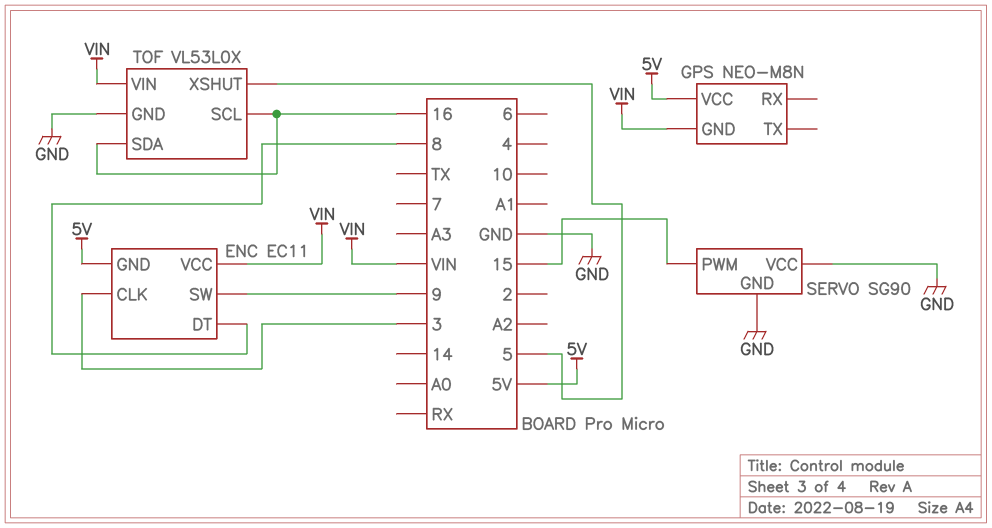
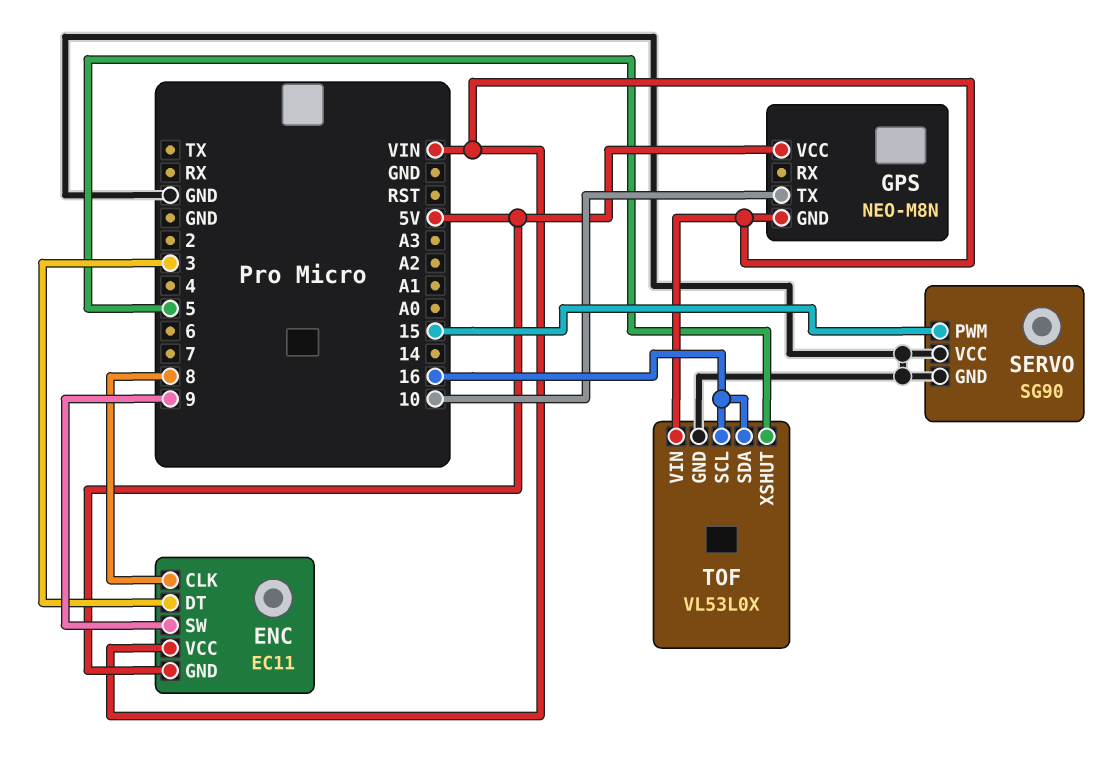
ENC pin CLK: 3 -> 8
ENC pin DT: 8 -> 3
GPS pin TX: none -> 10

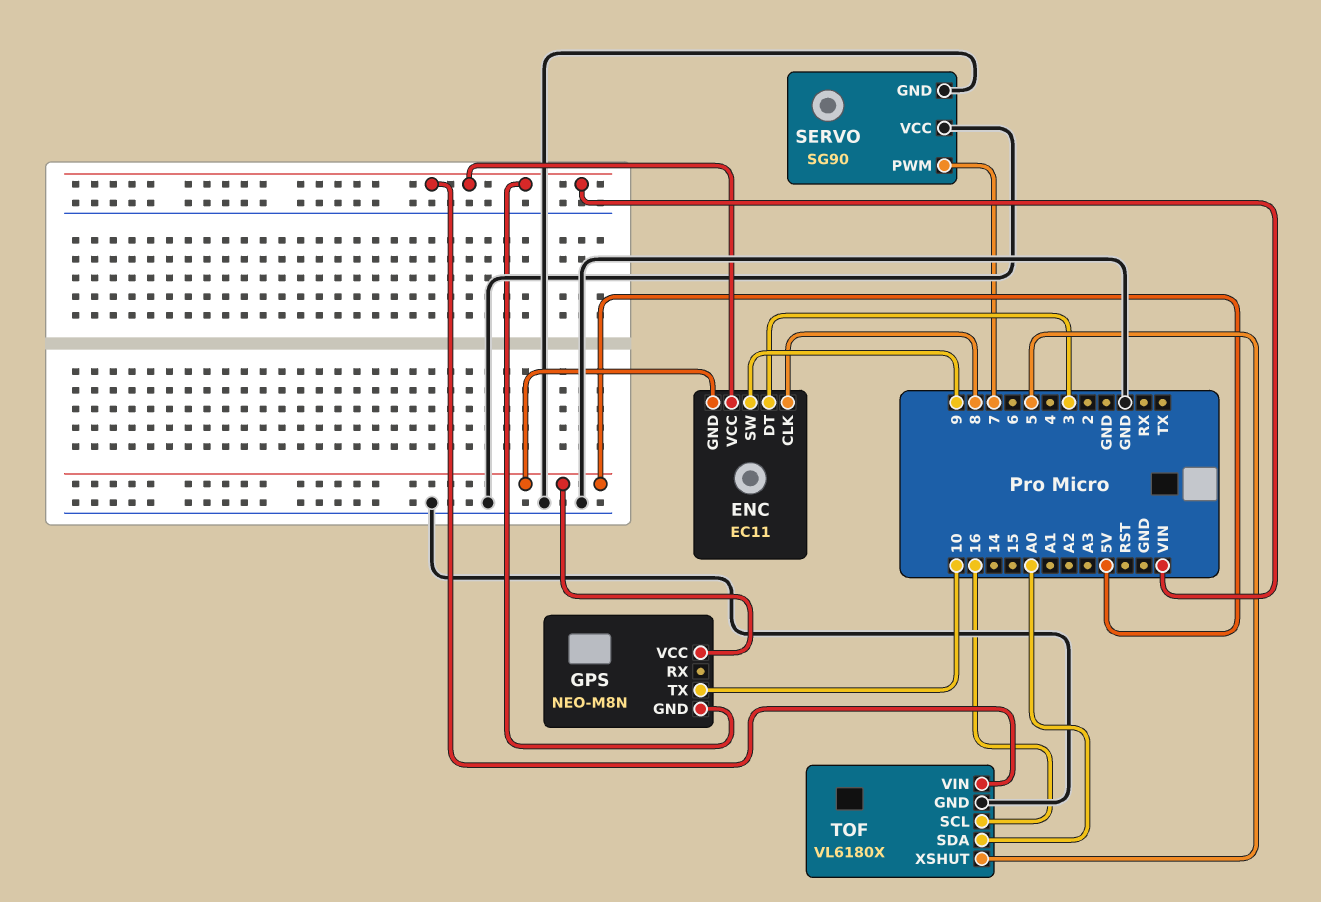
SERVO pin PWM: 15 -> 7
TOF: VL53L0X -> VL6180X
TOF pin SDA: 16 -> A0

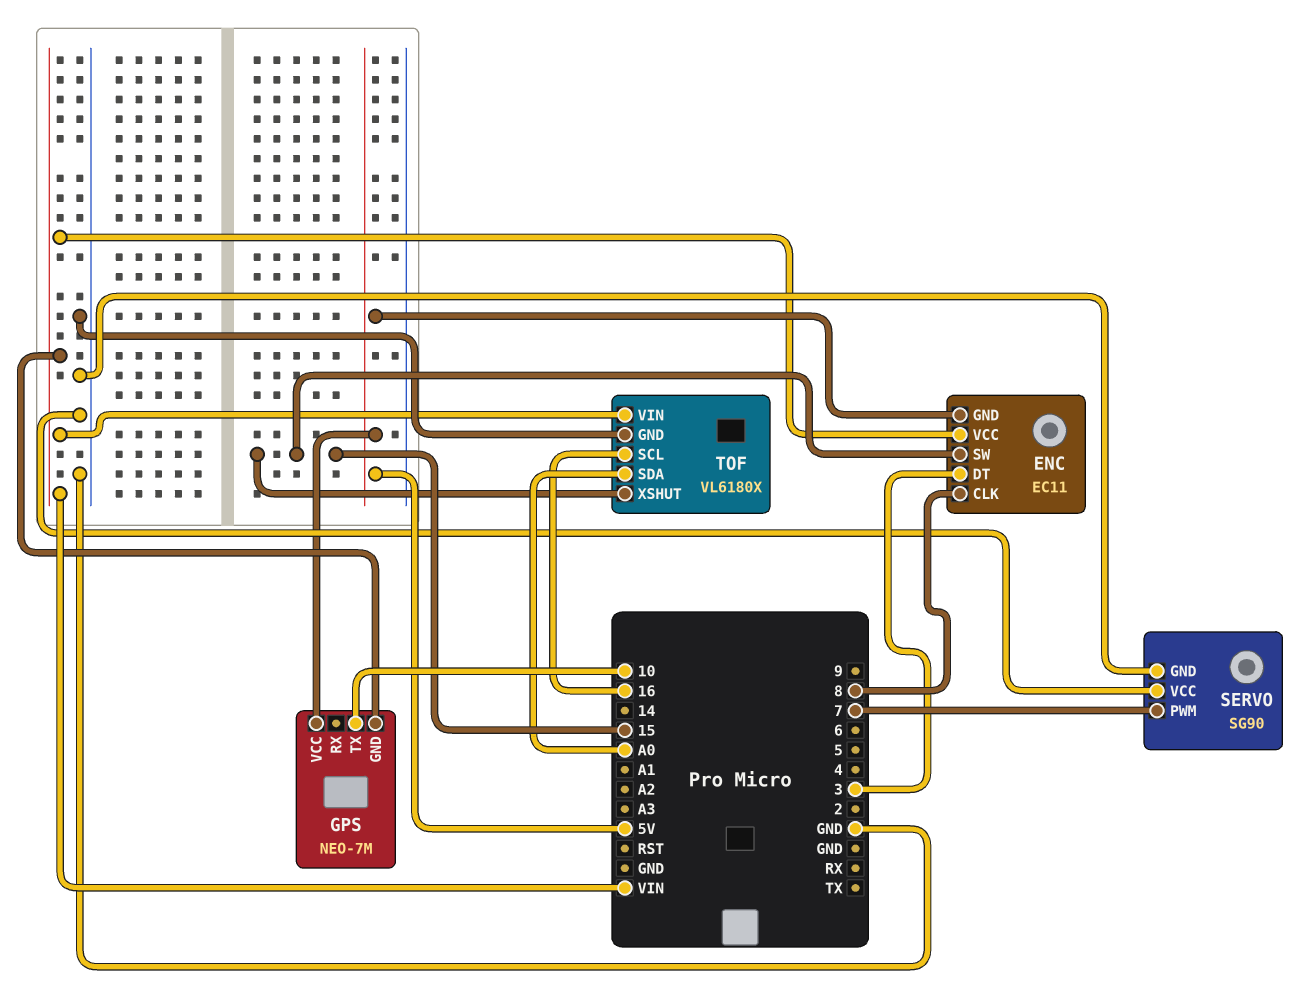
ENC pin SW: 9 -> 15
GPS: NEO-M8N -> NEO-7M
TOF pin XSHUT: 5 -> 15

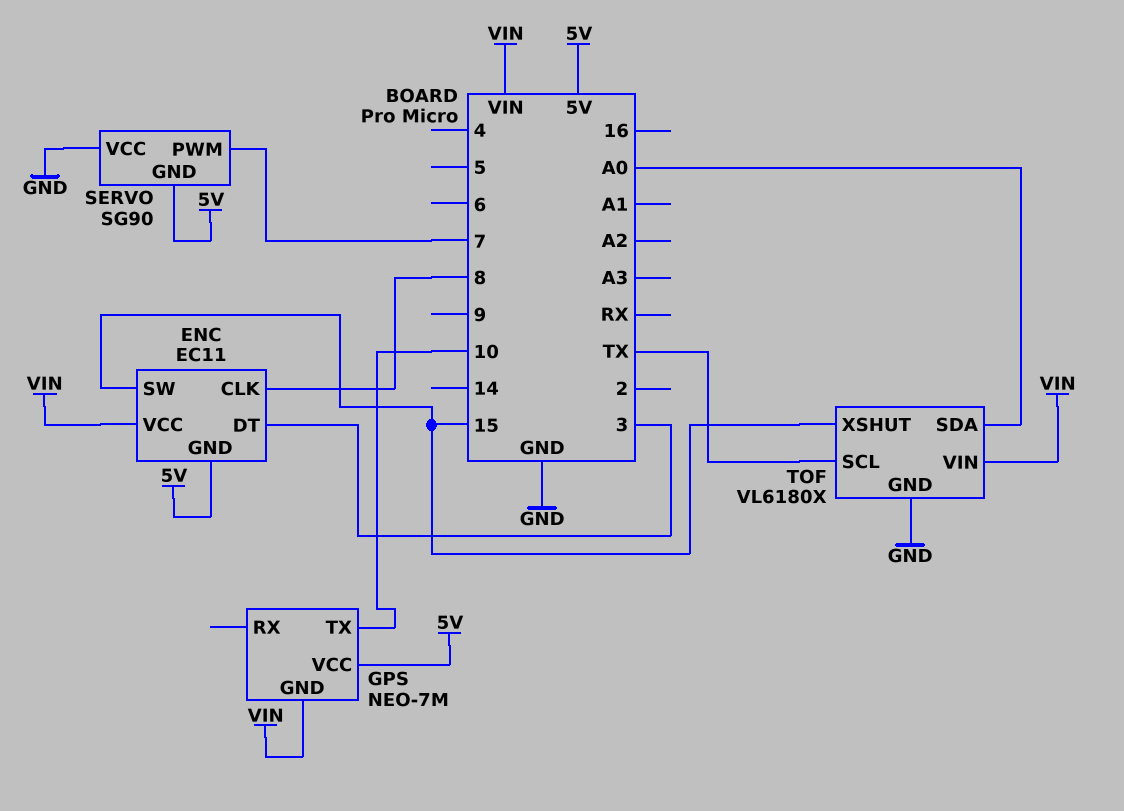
SERVO pin GND: GND -> 5V
TOF pin SCL: 16 -> TX

